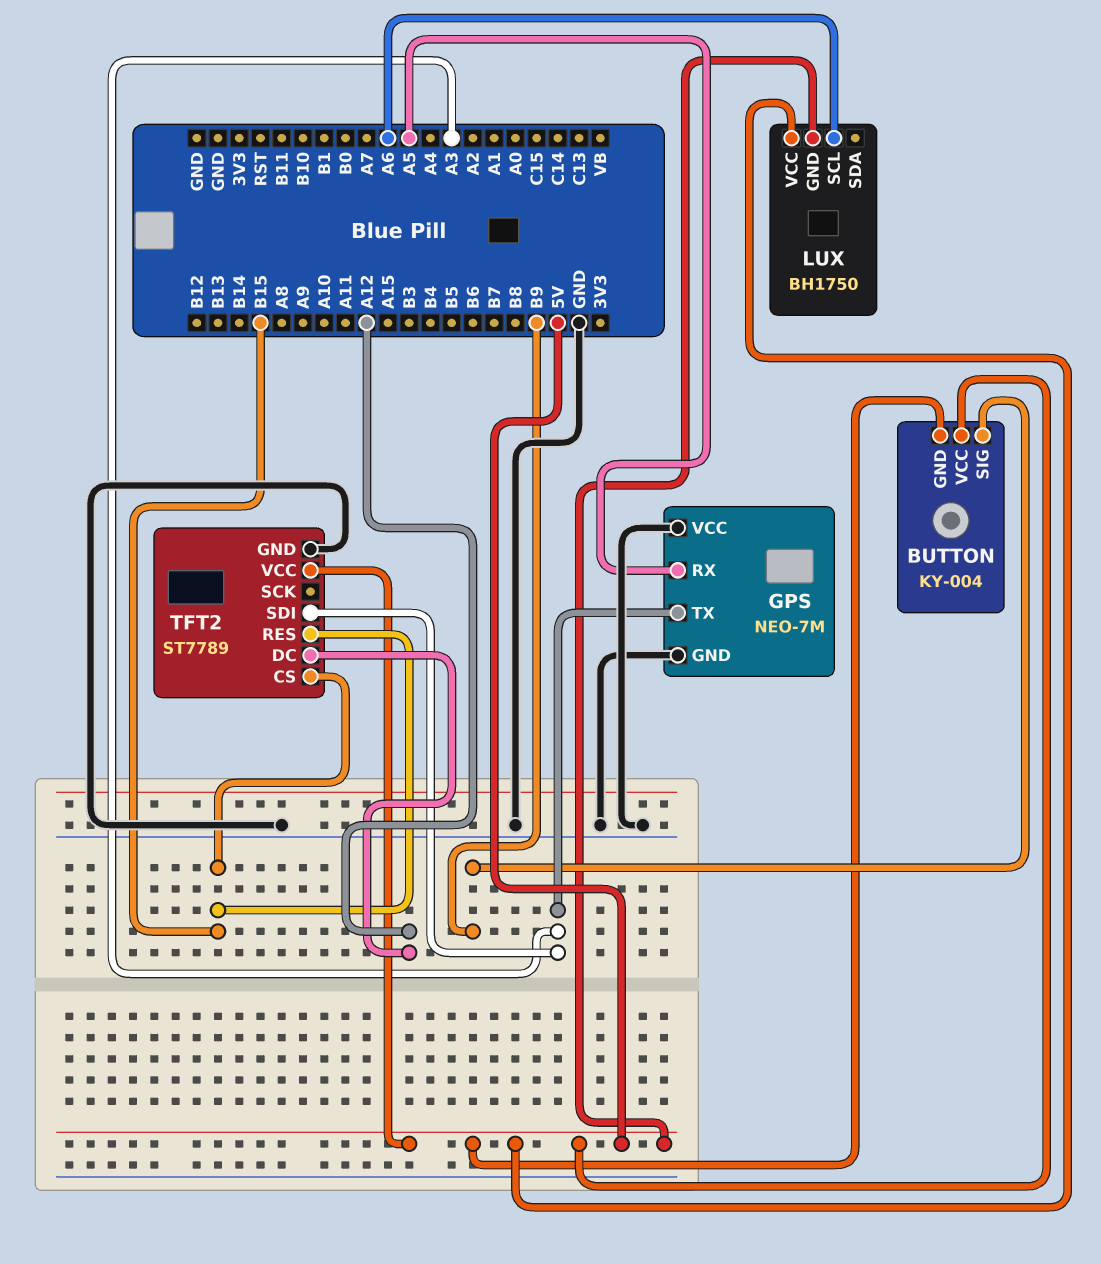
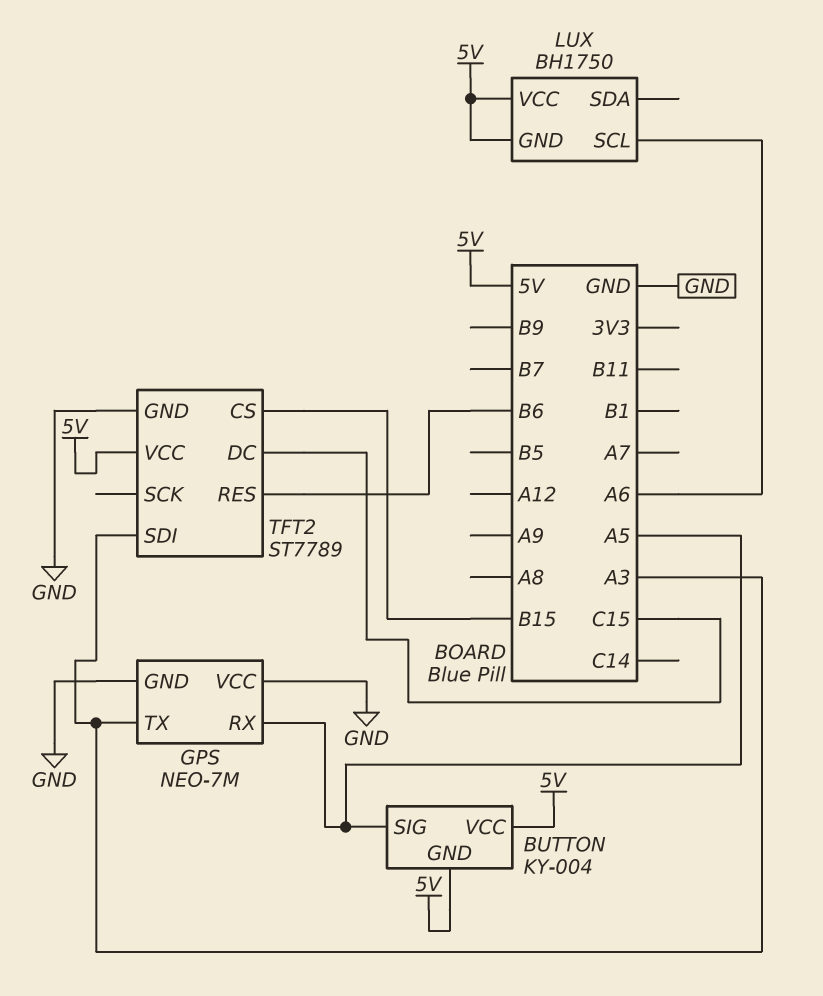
BUTTON pin SIG: B9 -> A5
TFT2 pin DC: A12 -> C15
TFT2 pin RES: B15 -> B6

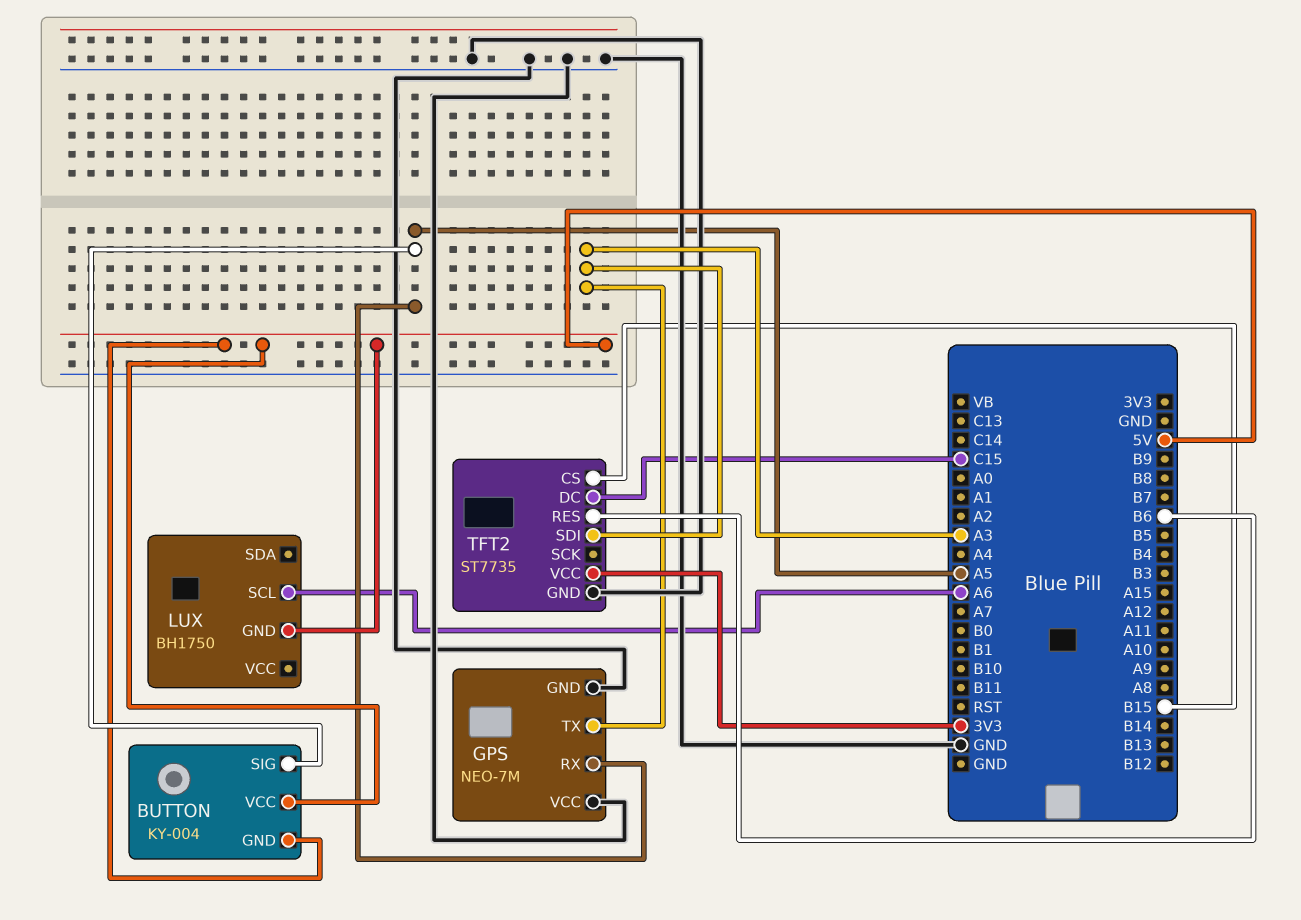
LUX pin VCC: 5V -> none
TFT2: ST7789 -> ST7735
TFT2 pin VCC: 5V -> 3V3

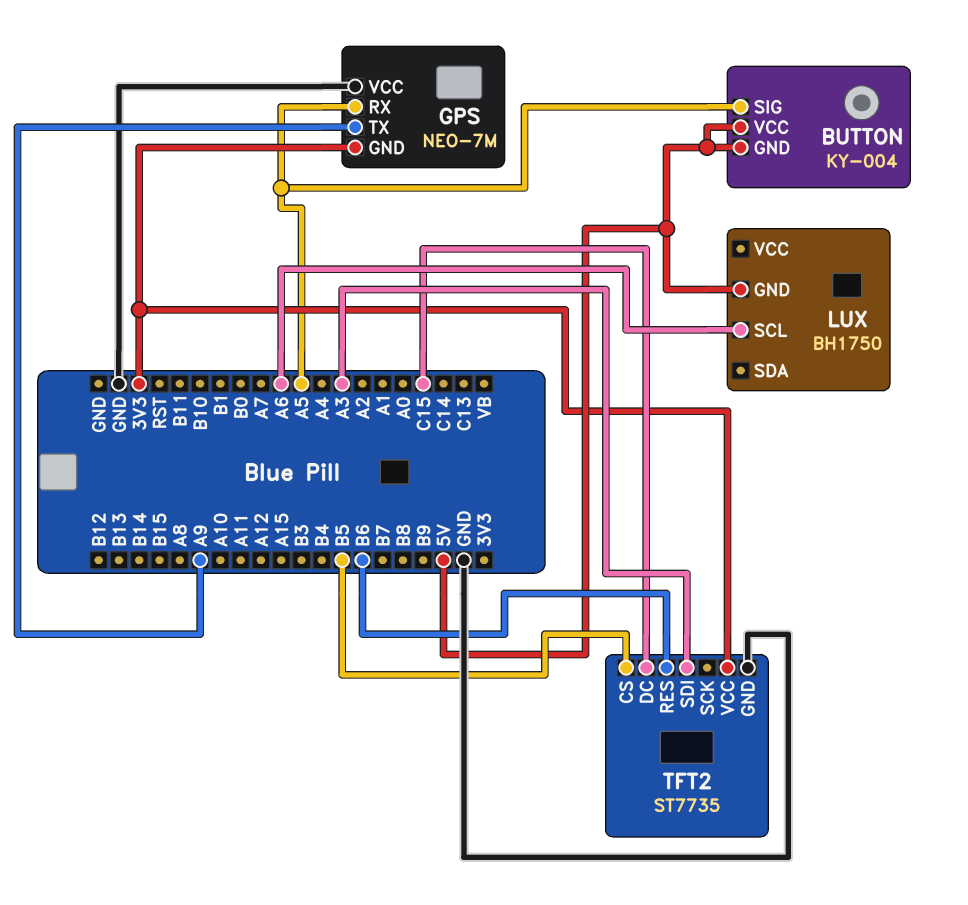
GPS pin GND: GND -> 3V3
GPS pin TX: A3 -> A9
TFT2 pin CS: B15 -> B5

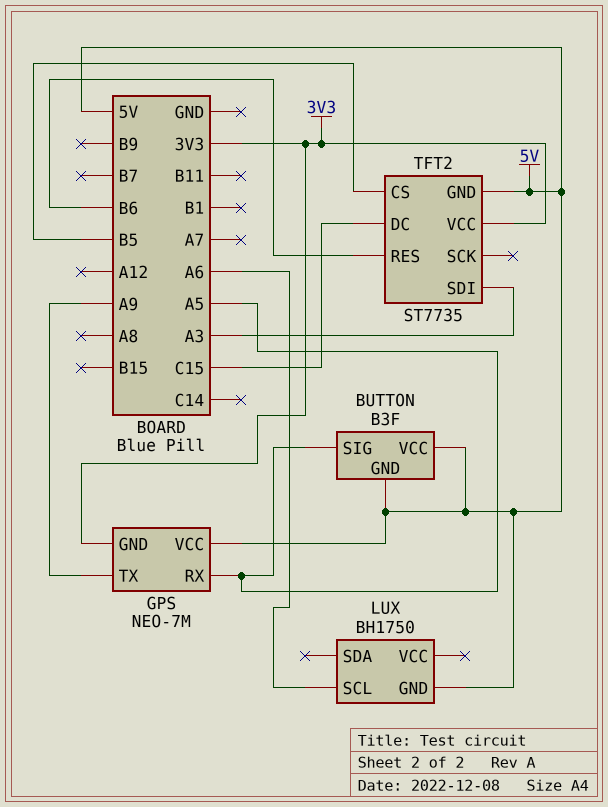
BUTTON: KY-004 -> B3F
GPS pin VCC: GND -> 5V
TFT2 pin GND: GND -> 5V

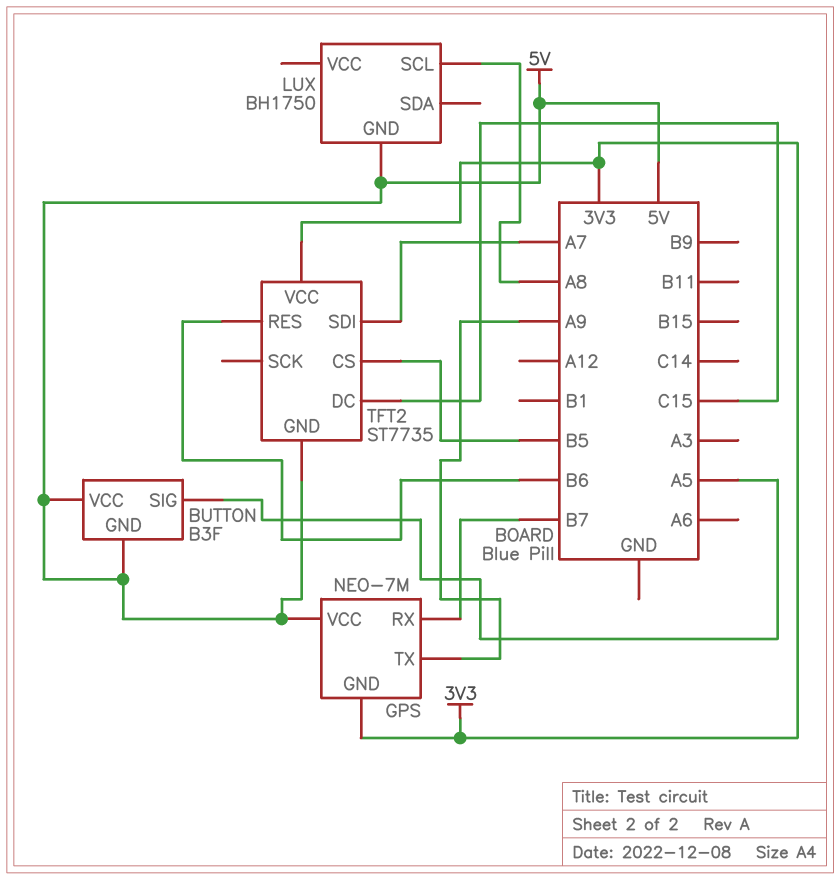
GPS pin RX: A5 -> B7
LUX pin SCL: A6 -> A8
TFT2 pin SDI: A3 -> A7

